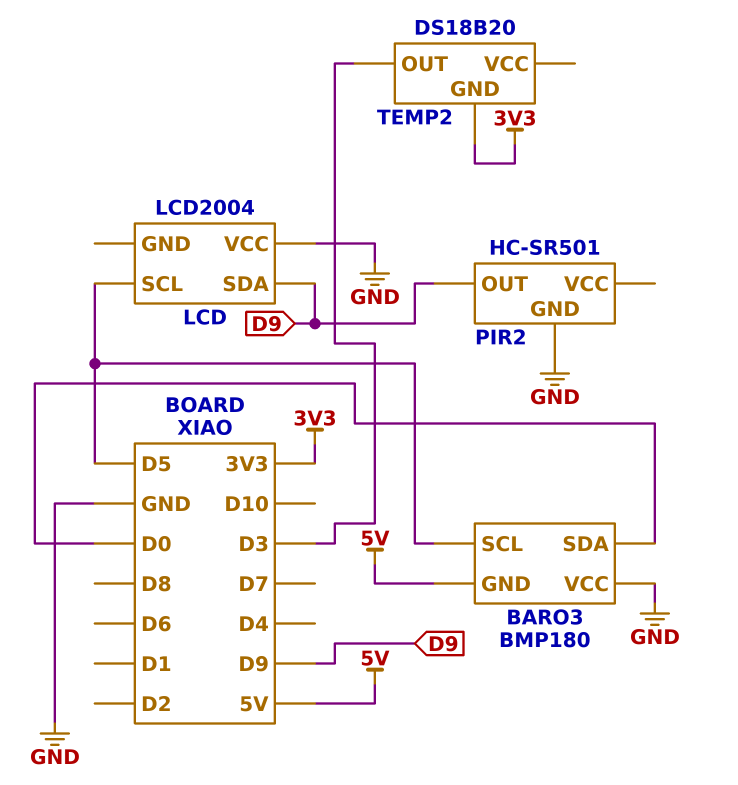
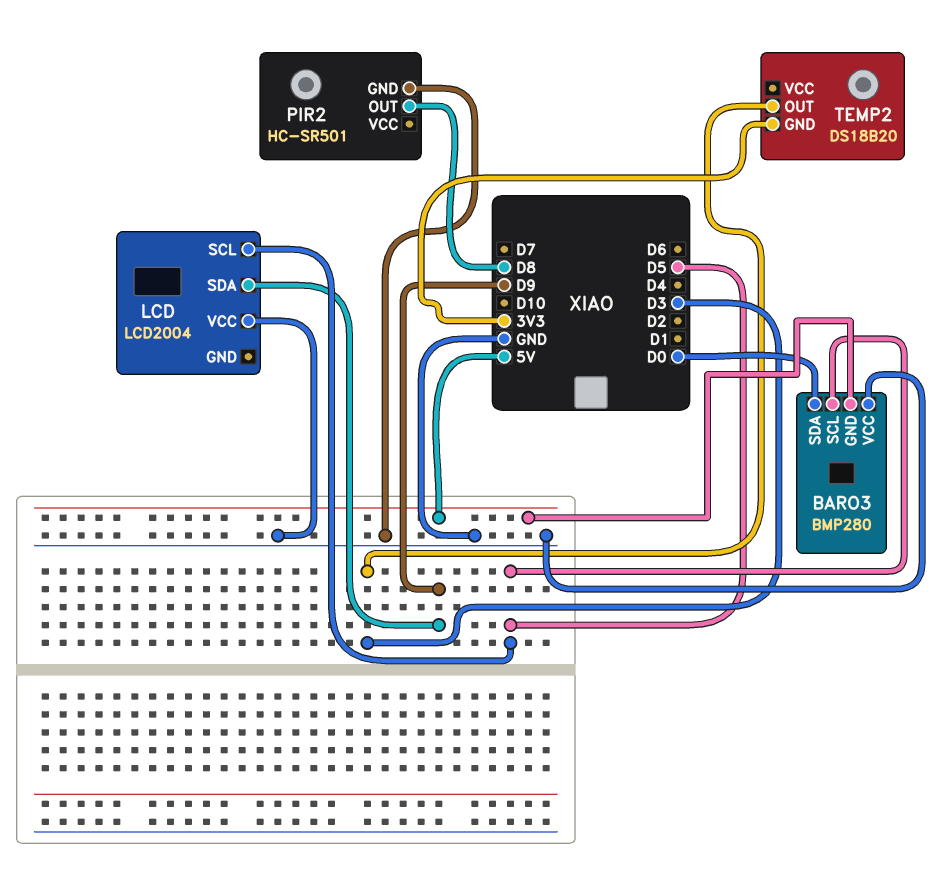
BARO3: BMP180 -> BMP280
PIR2 pin OUT: D9 -> D8

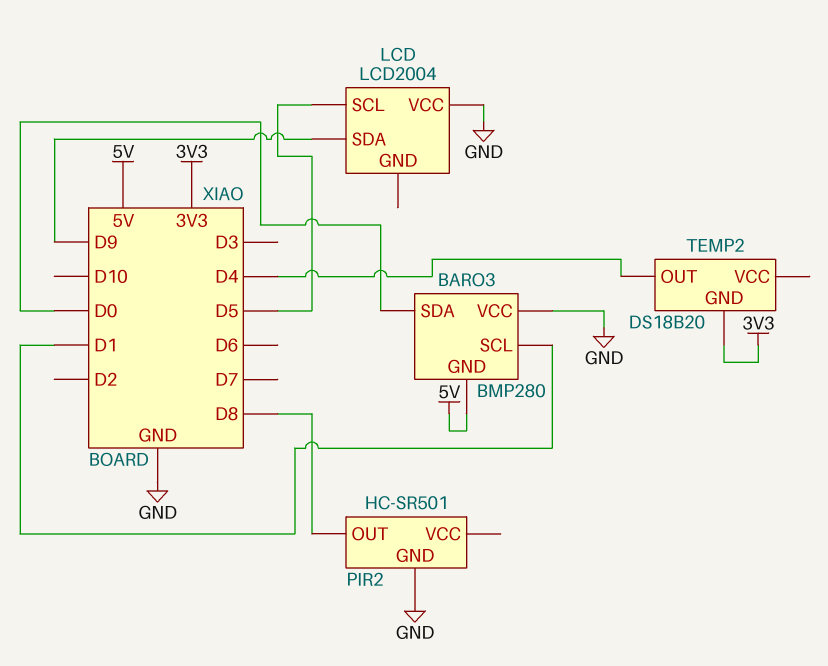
BARO3 pin SCL: D5 -> D1
TEMP2 pin OUT: D3 -> D4

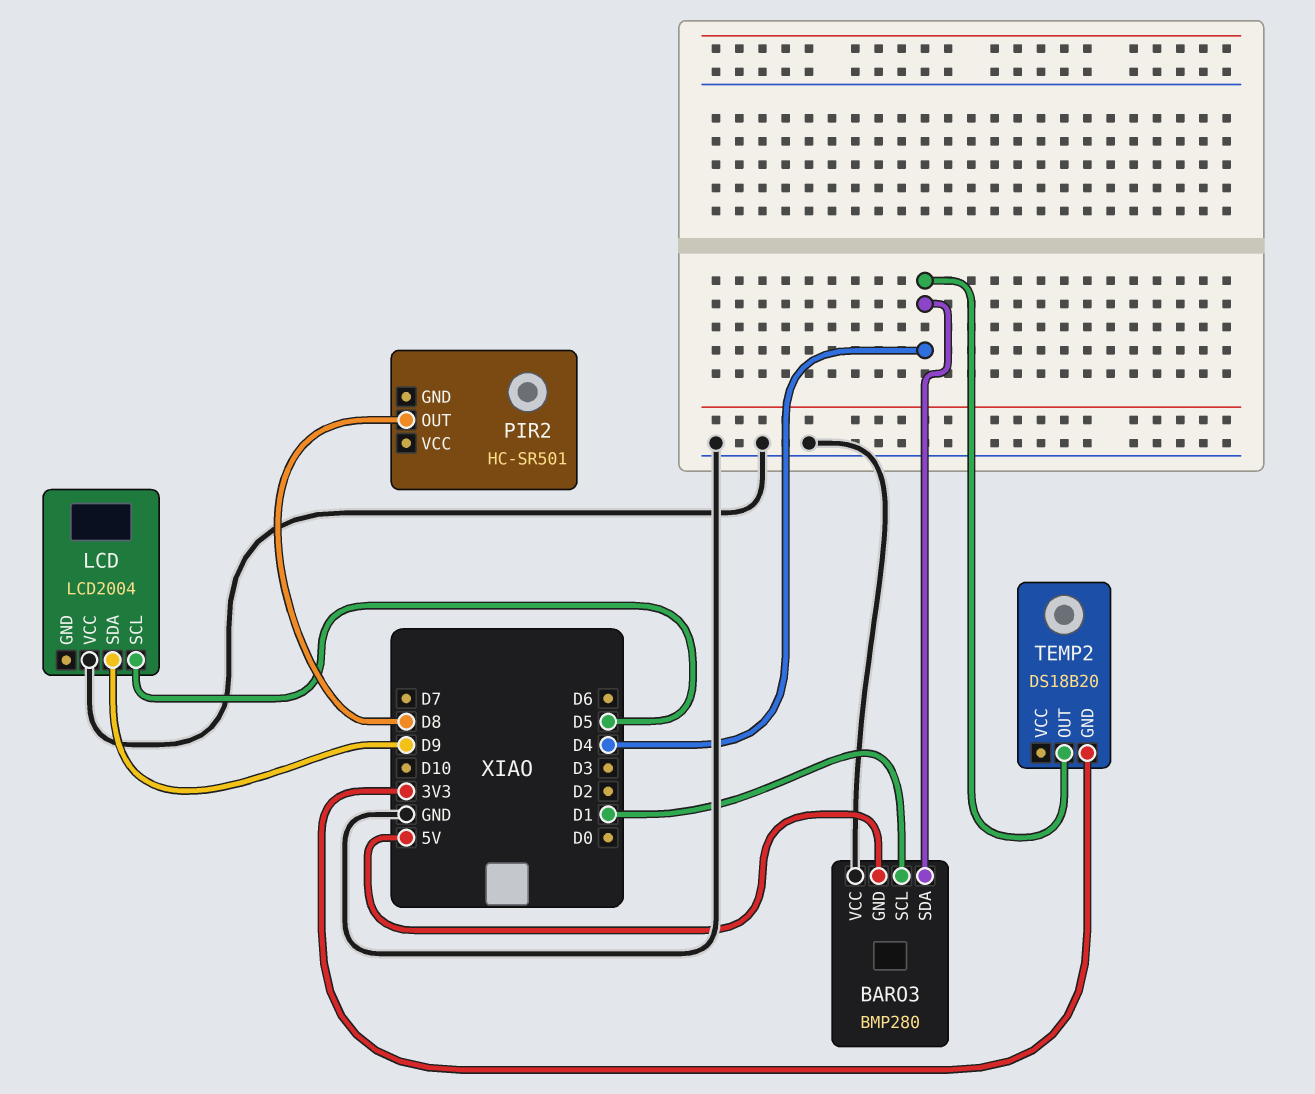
BARO3 pin SDA: D0 -> D4
PIR2 pin GND: GND -> none

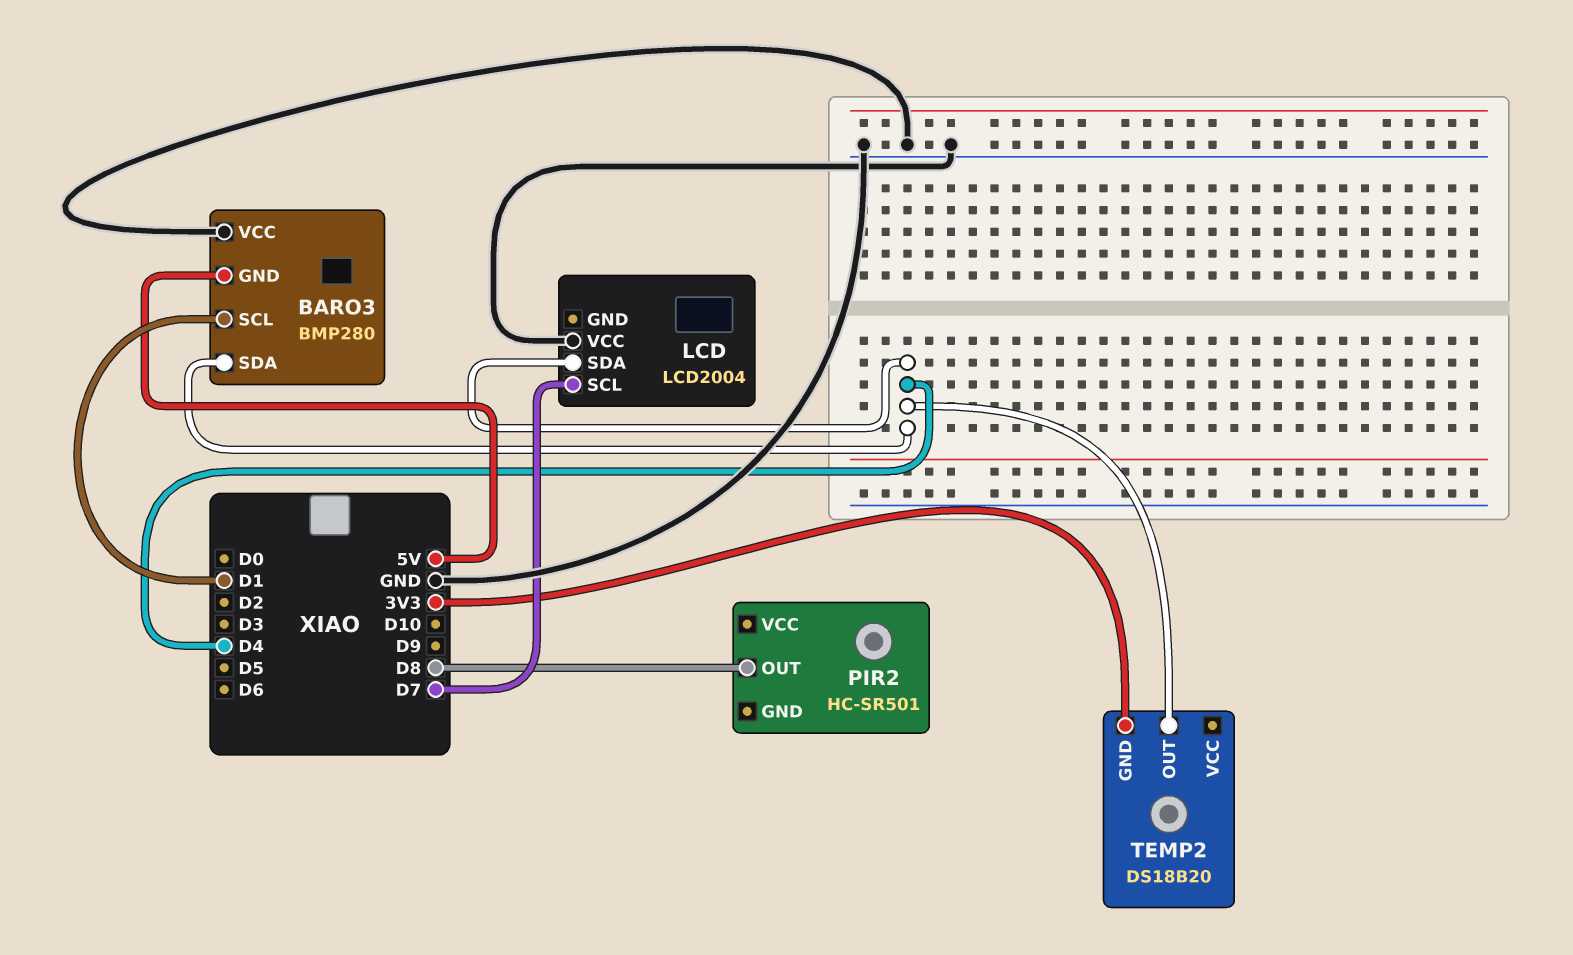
LCD pin SCL: D5 -> D7
LCD pin SDA: D9 -> D4

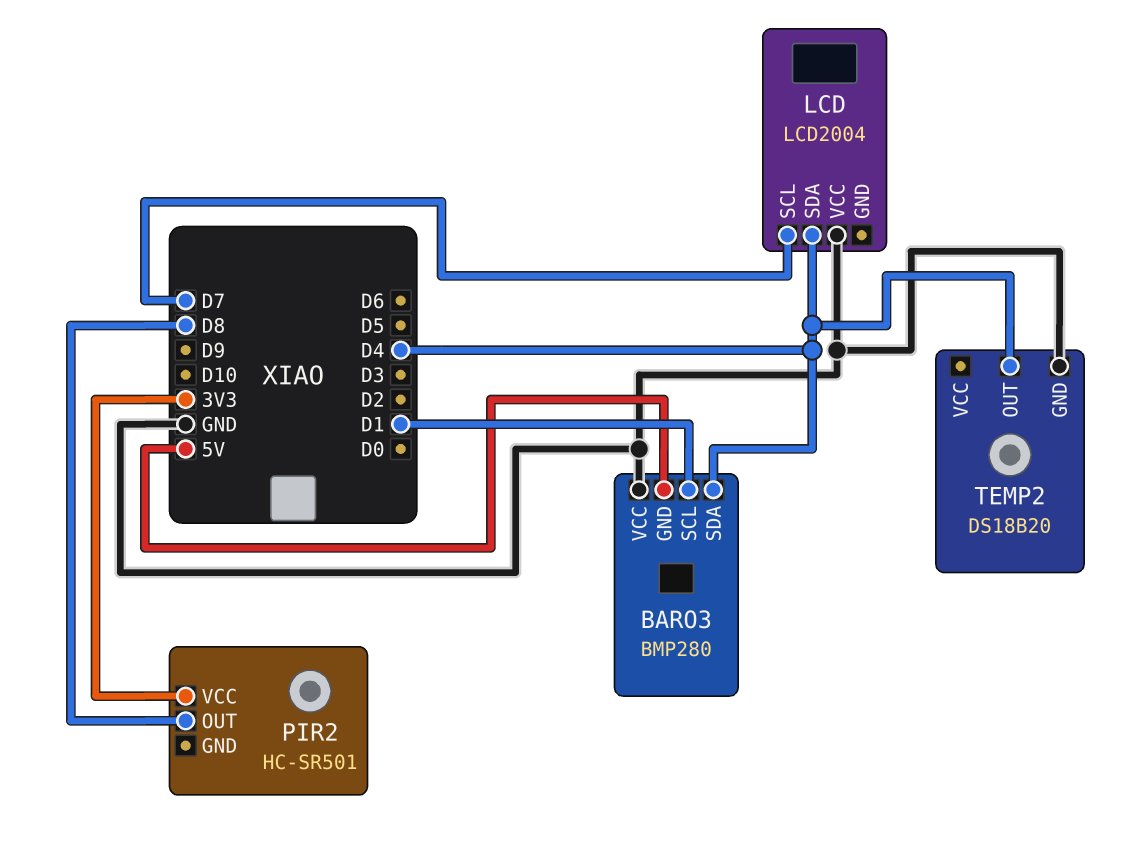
PIR2 pin VCC: none -> 3V3
TEMP2 pin GND: 3V3 -> GND

